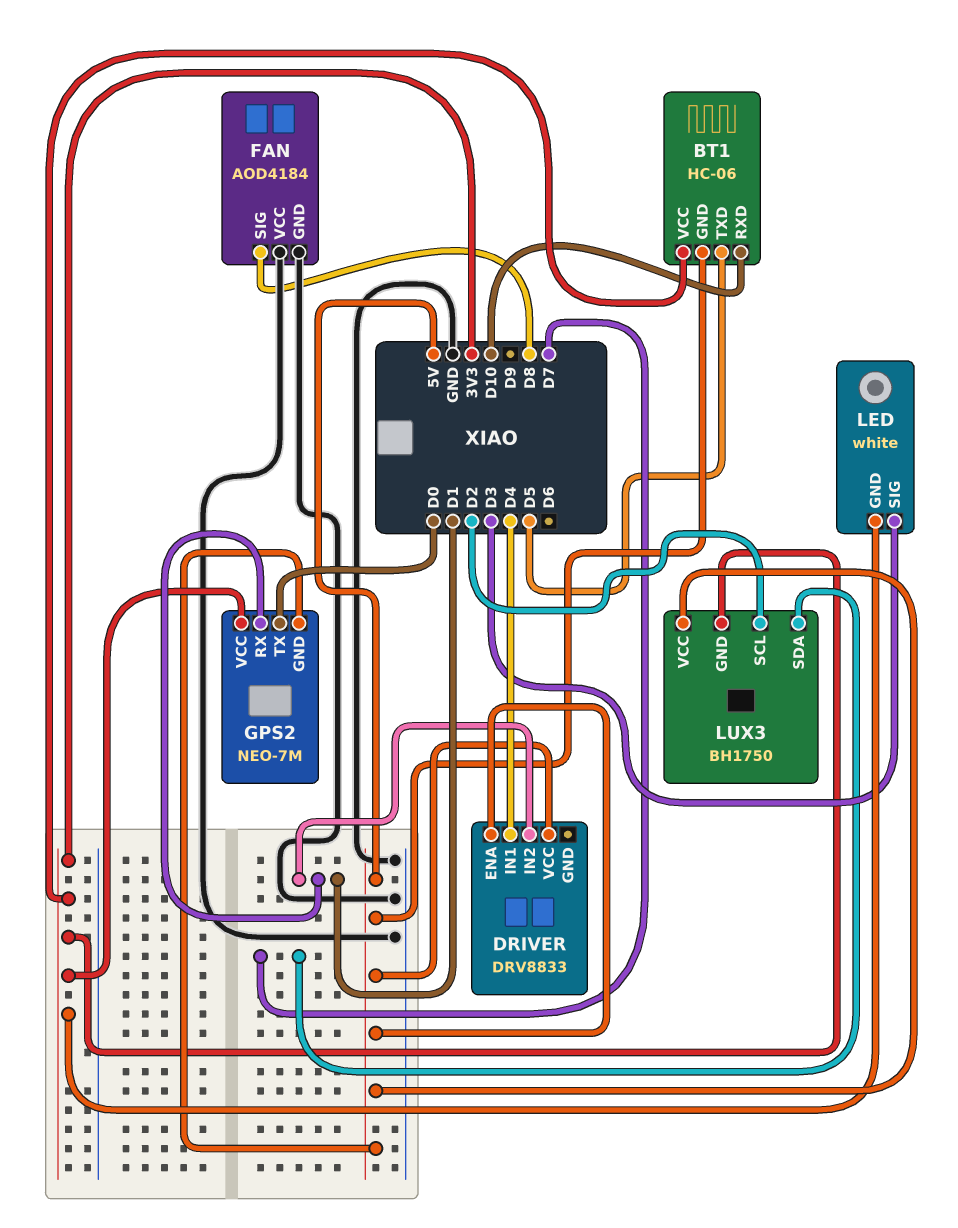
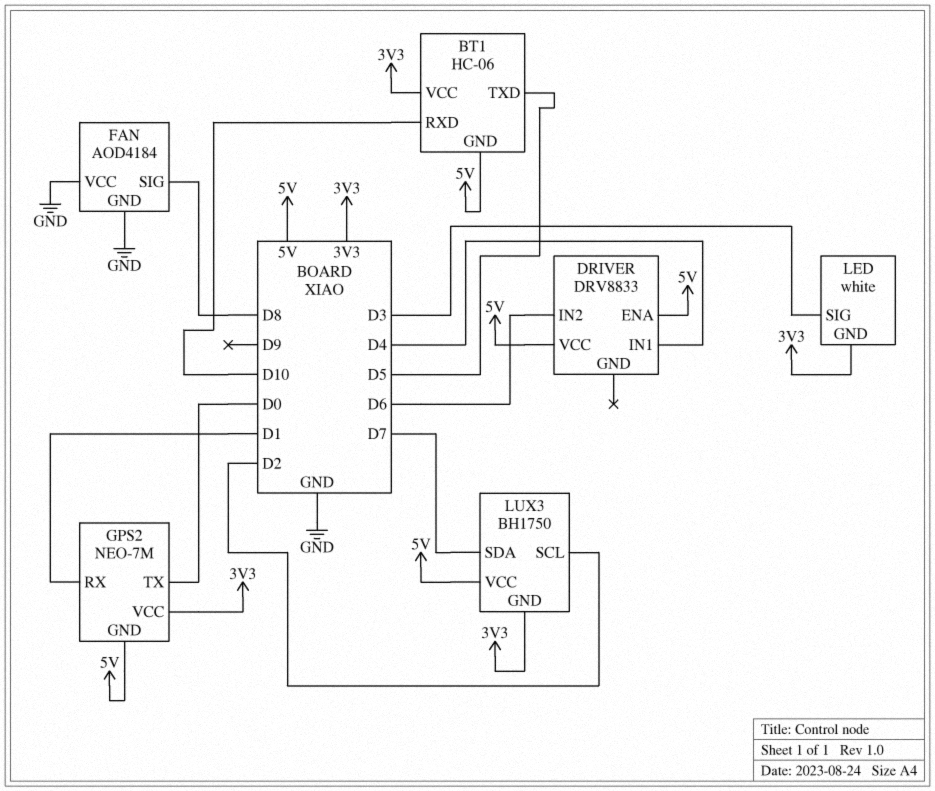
DRIVER pin IN2: D1 -> D6

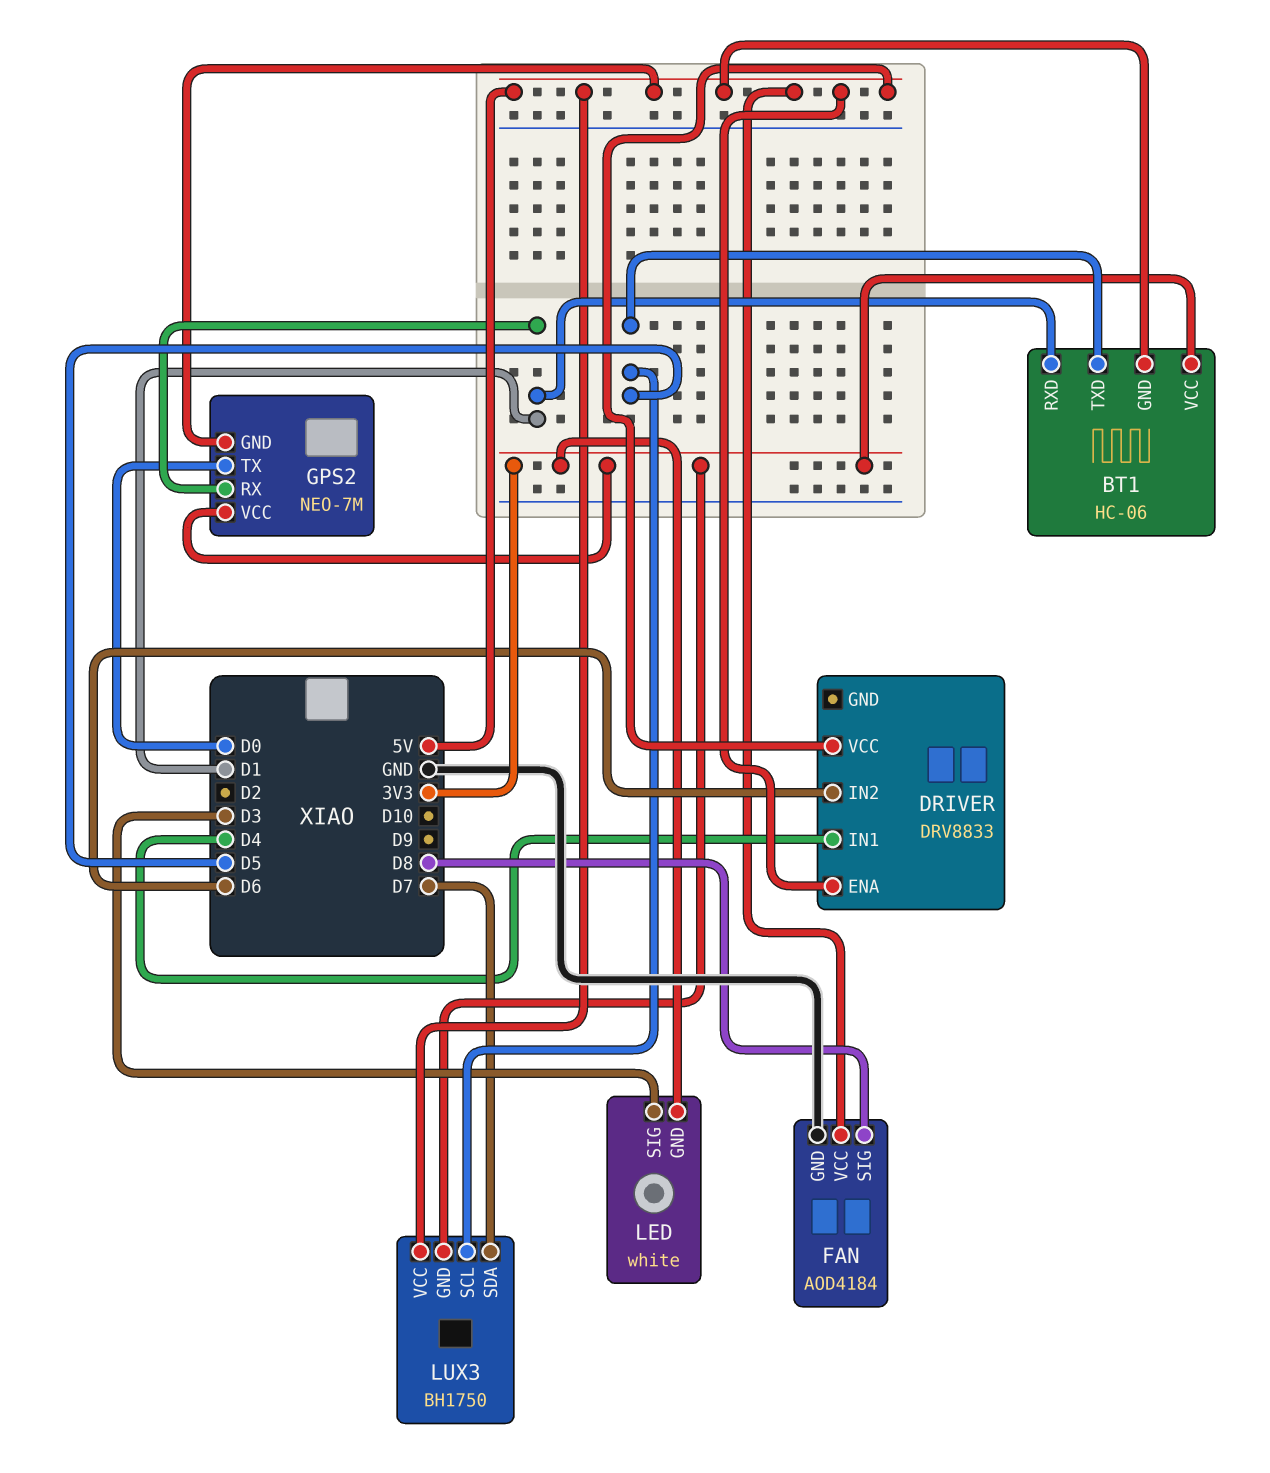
BT1 pin RXD: D10 -> D1
FAN pin VCC: GND -> 5V
LUX3 pin SCL: D2 -> D5

